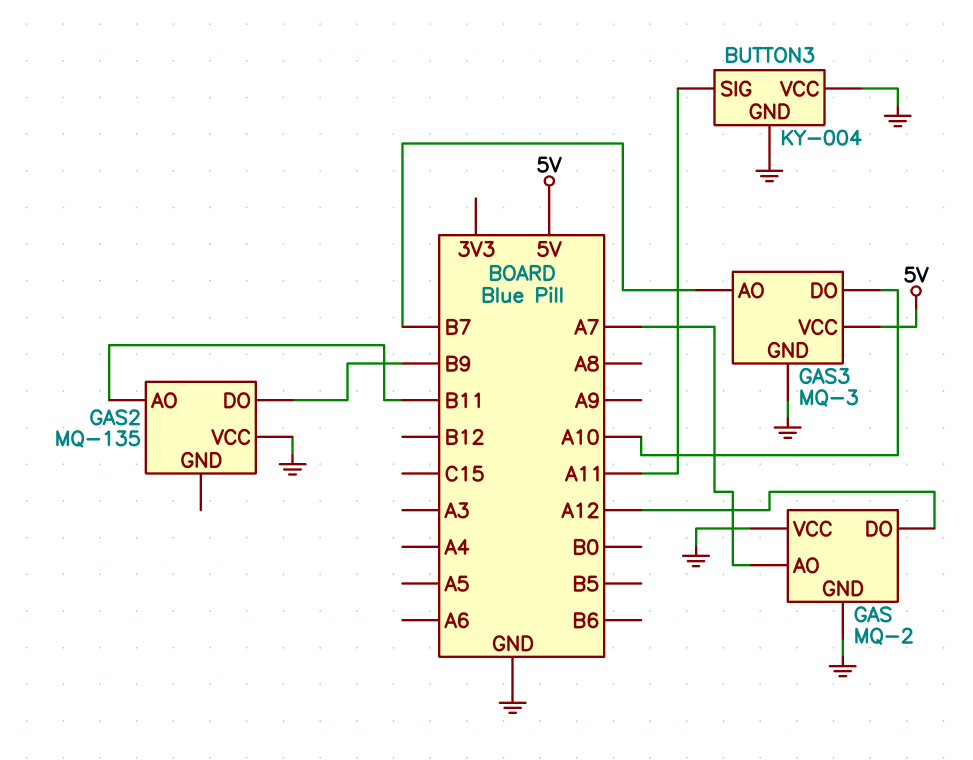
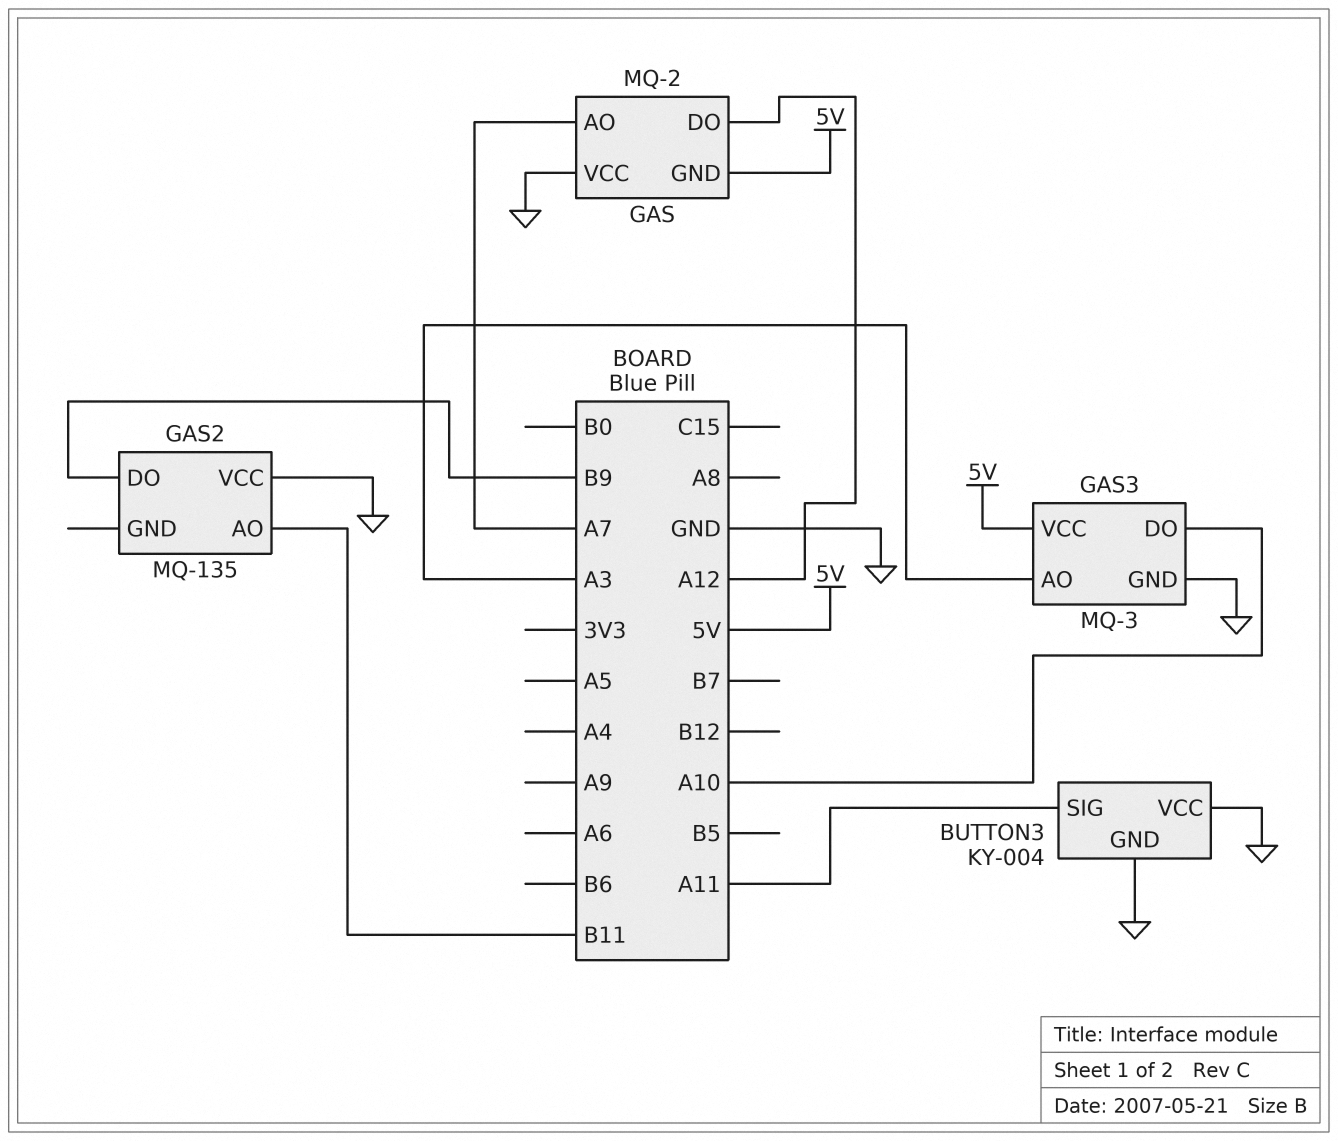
GAS pin GND: GND -> 5V
GAS3 pin AO: B7 -> A3

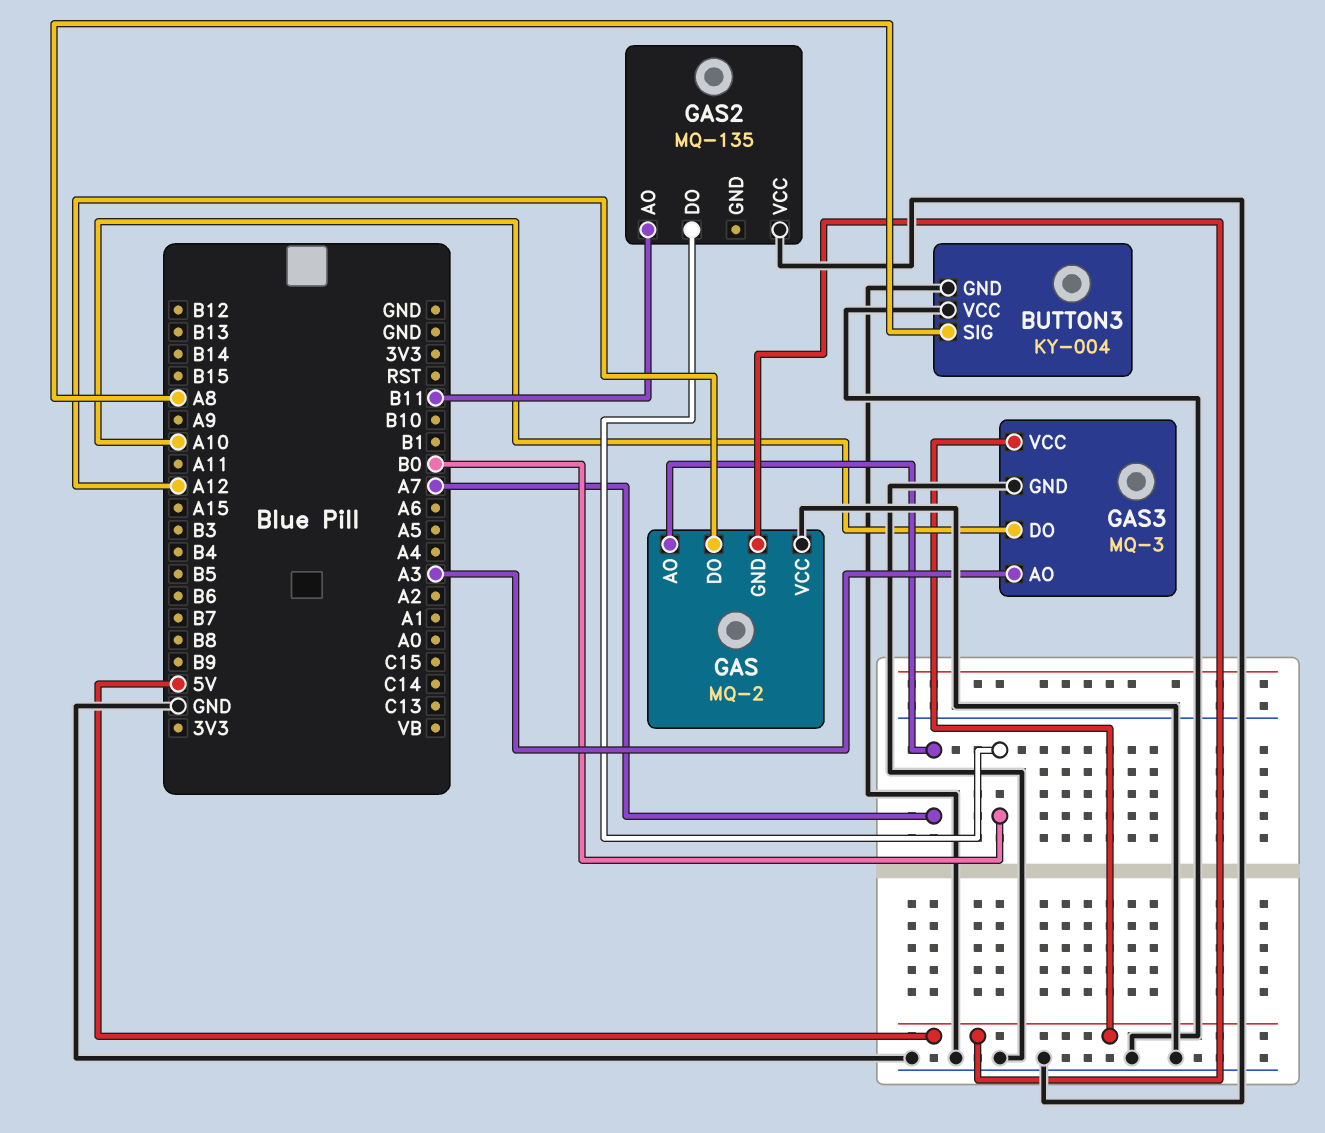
BUTTON3 pin SIG: A11 -> A8
GAS2 pin DO: B9 -> B0

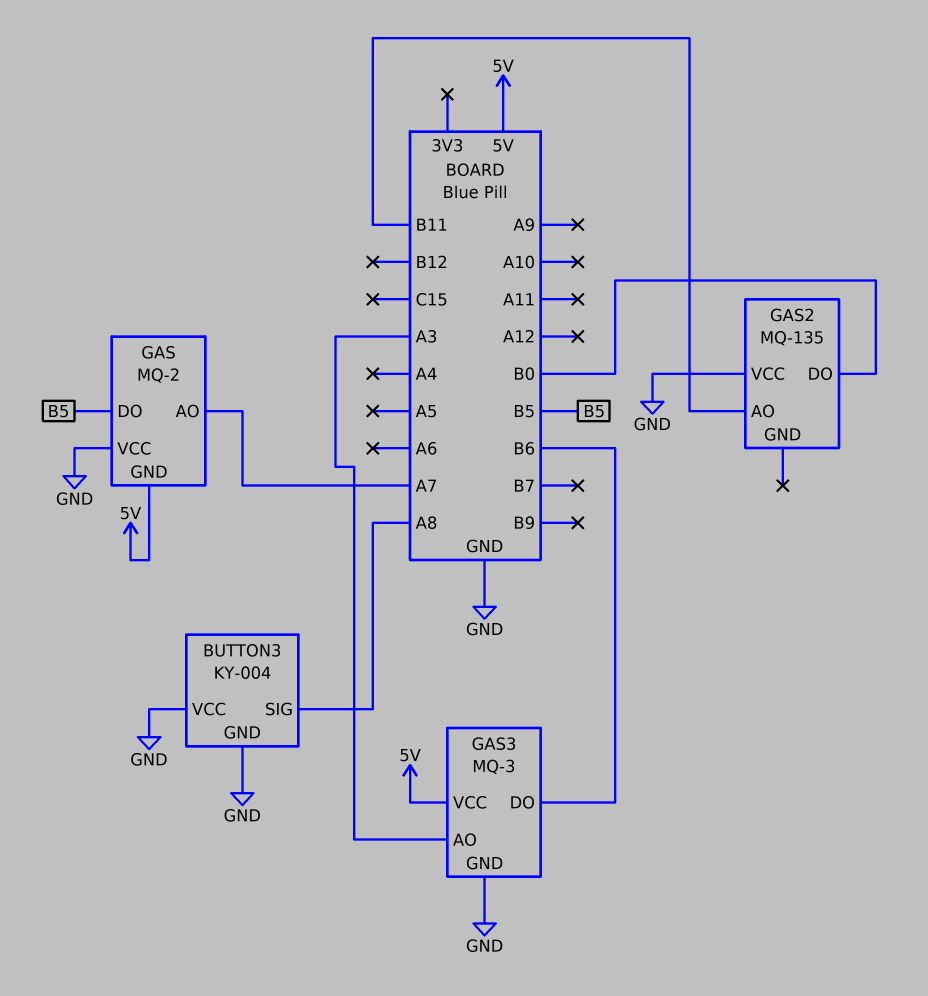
GAS pin DO: A12 -> B5
GAS3 pin DO: A10 -> B6

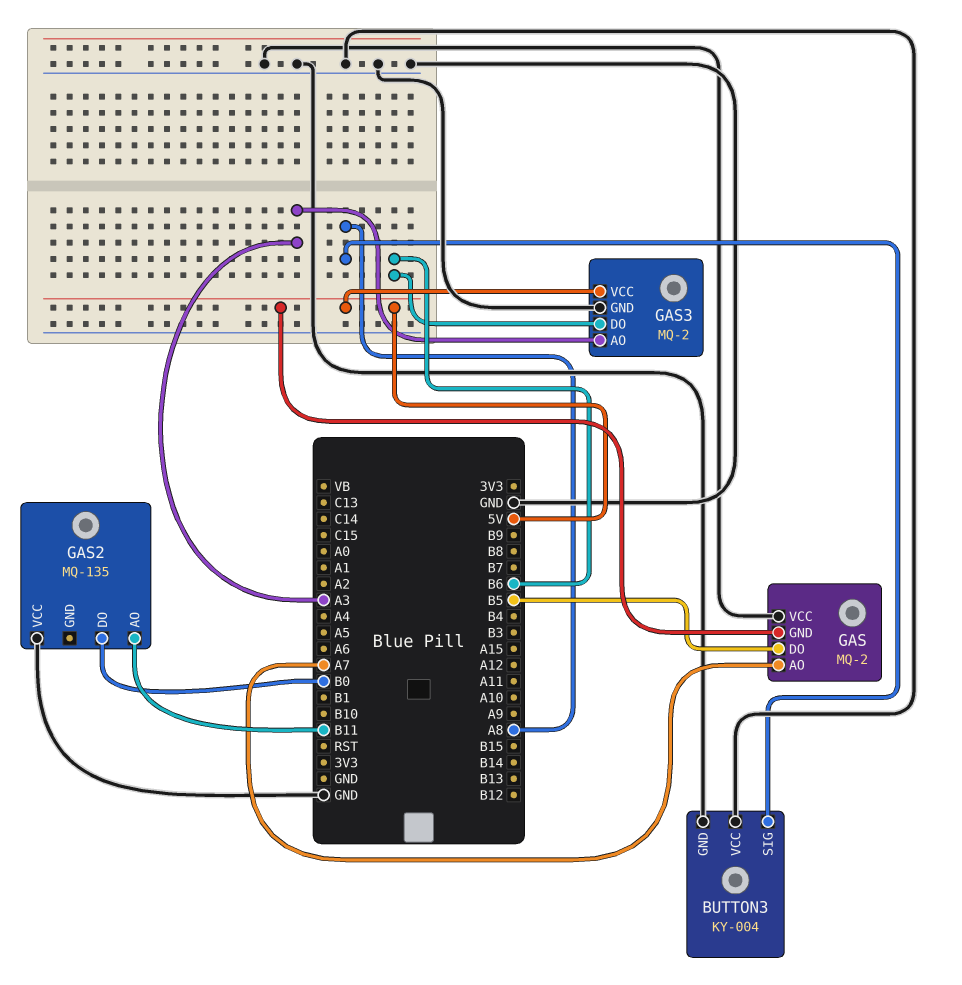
GAS3: MQ-3 -> MQ-2

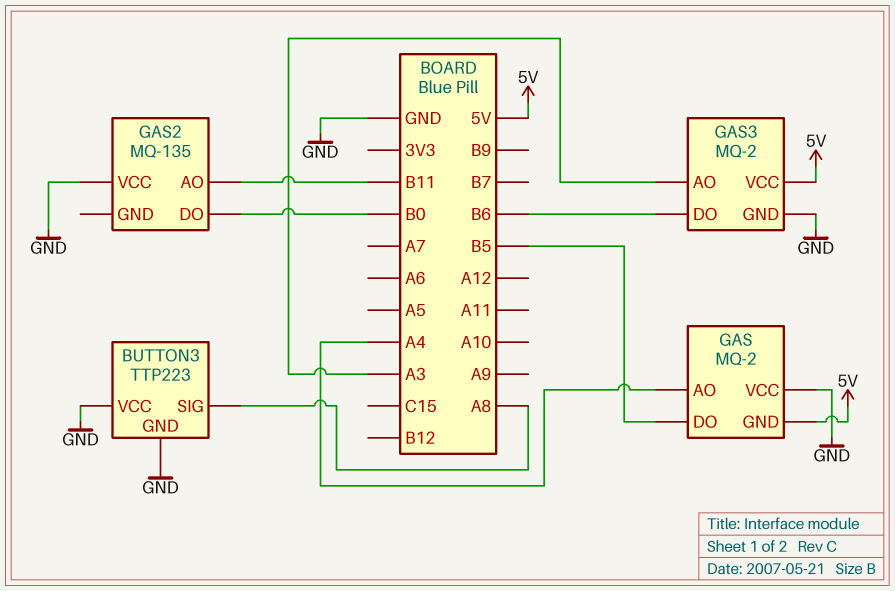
BUTTON3: KY-004 -> TTP223
GAS pin AO: A7 -> A4

